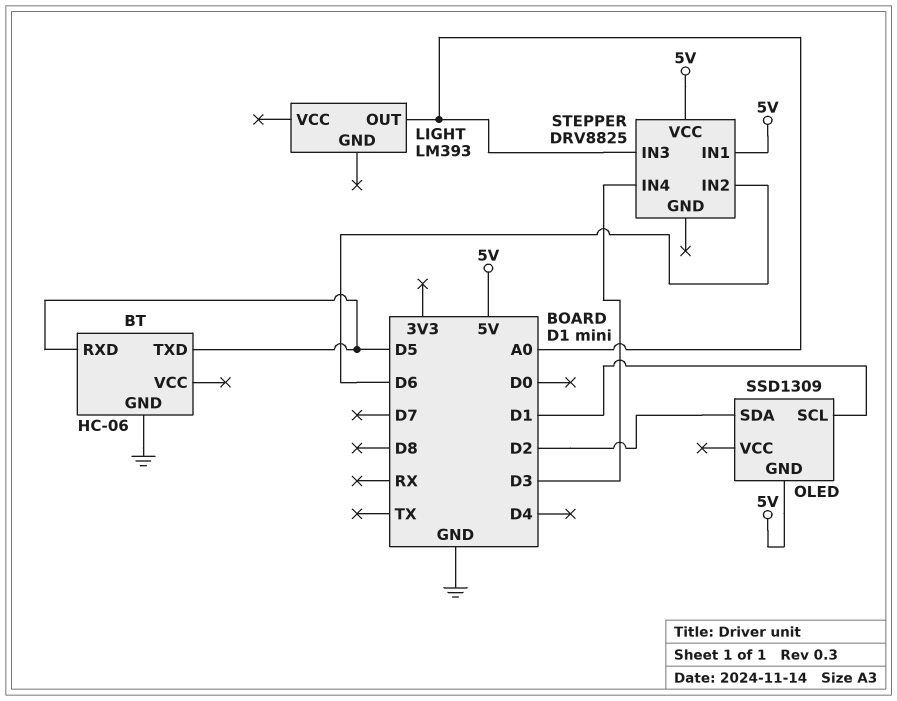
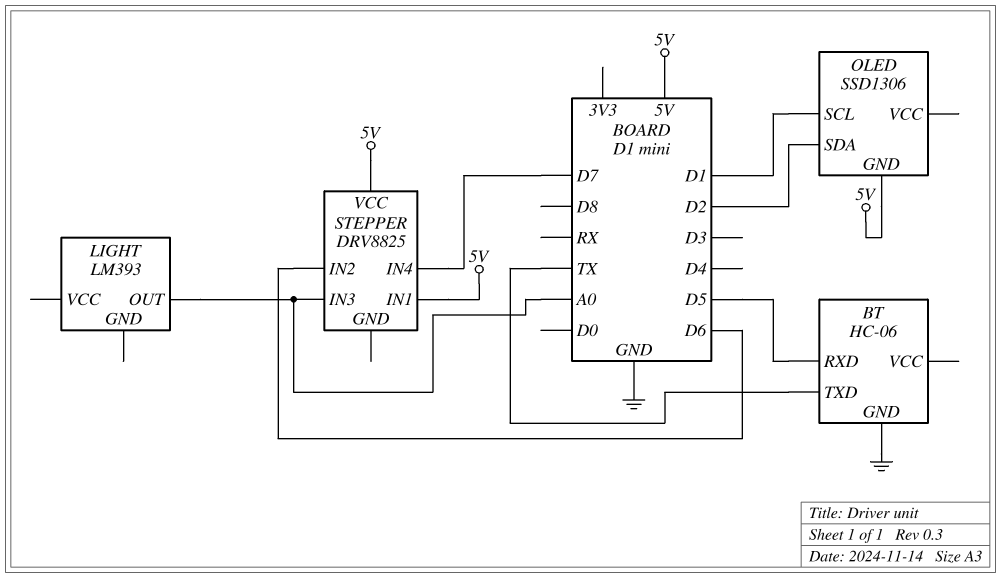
BT pin TXD: D5 -> TX
OLED: SSD1309 -> SSD1306
STEPPER pin IN4: D3 -> D7

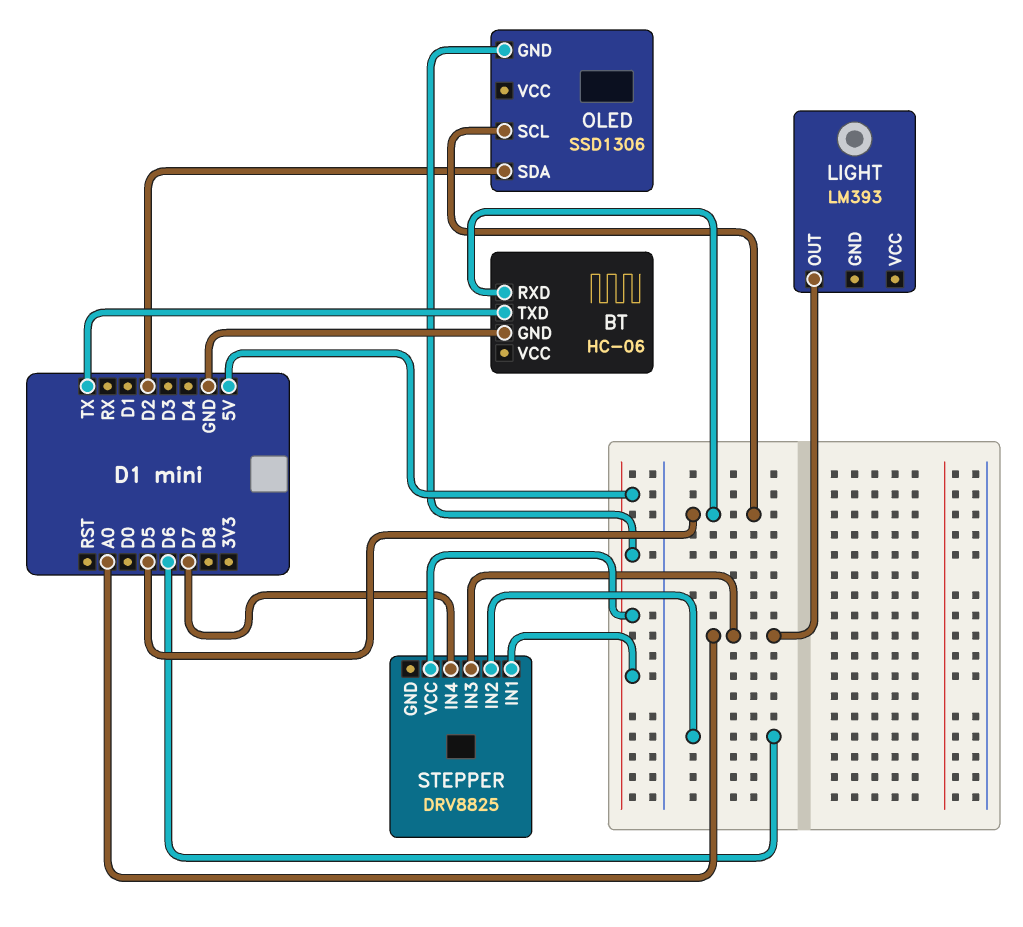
OLED pin SCL: D1 -> D5

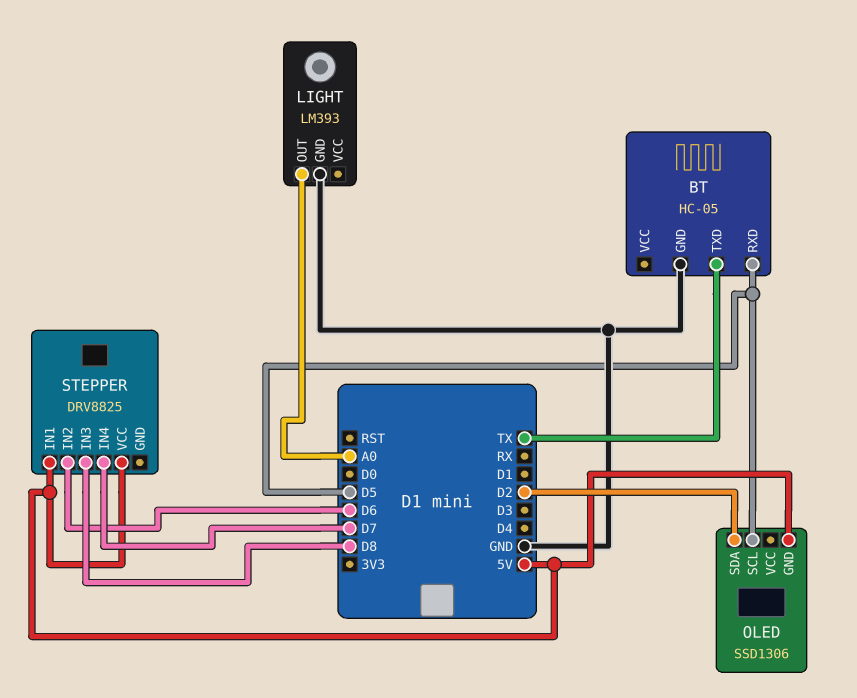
BT: HC-06 -> HC-05
LIGHT pin GND: none -> GND
STEPPER pin IN3: A0 -> D8

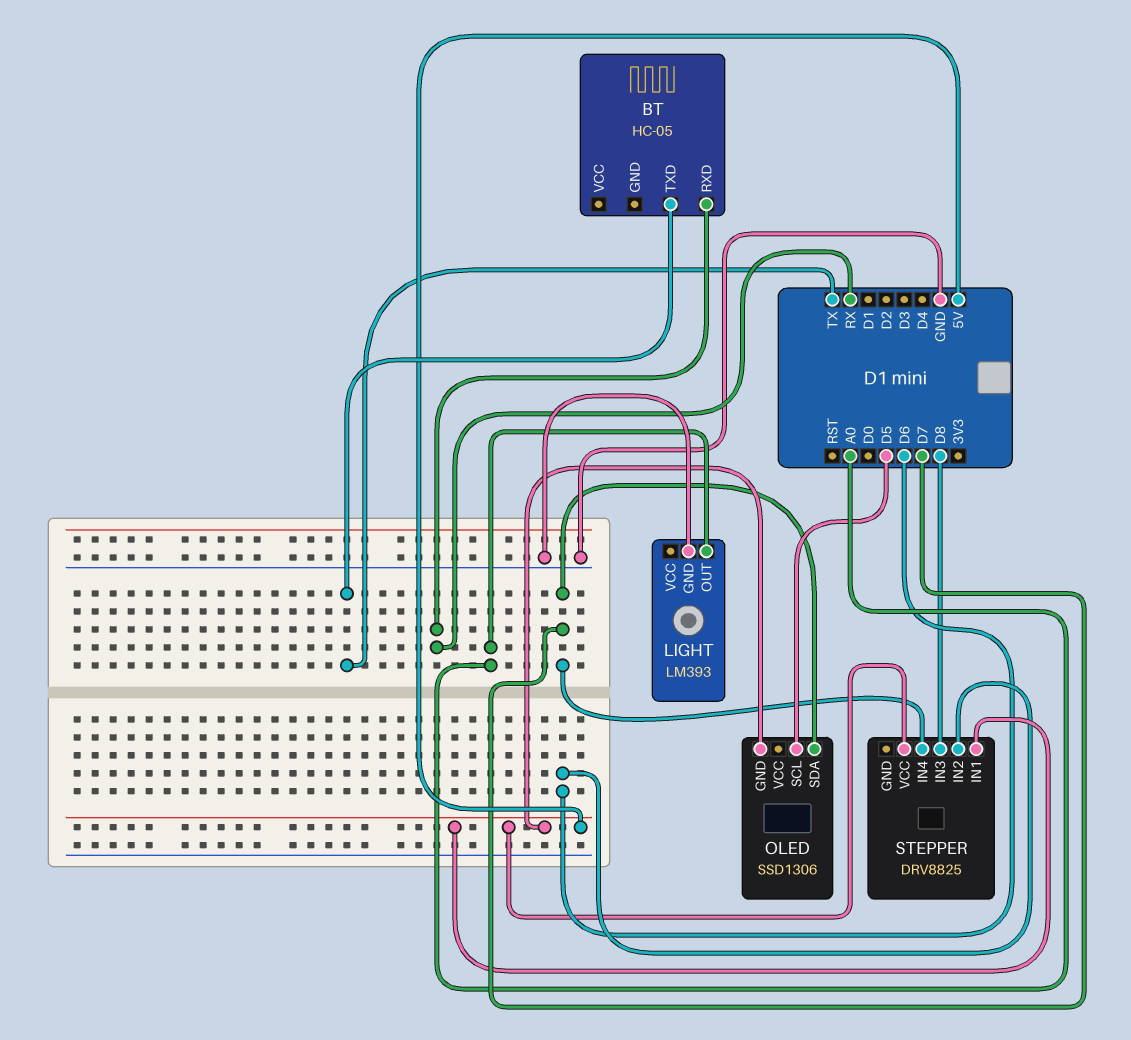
BT pin GND: GND -> none
BT pin RXD: D5 -> RX
OLED pin SDA: D2 -> D7

